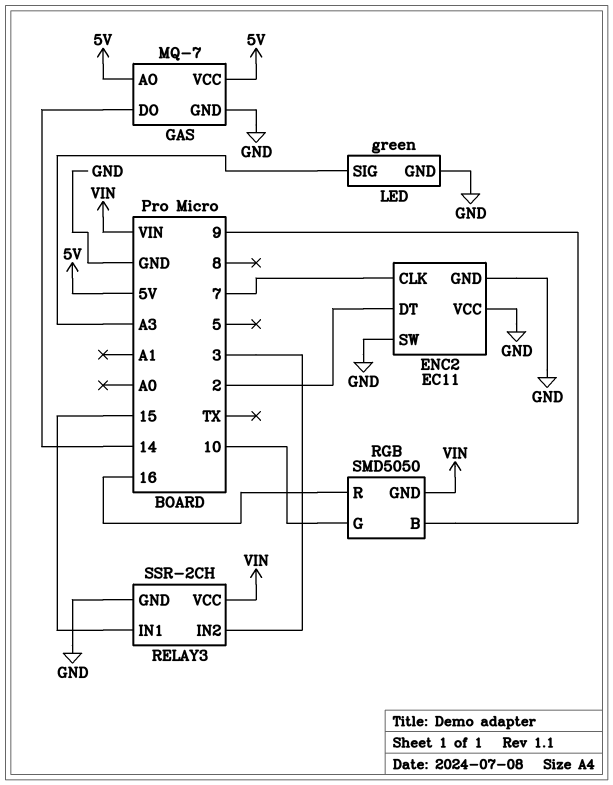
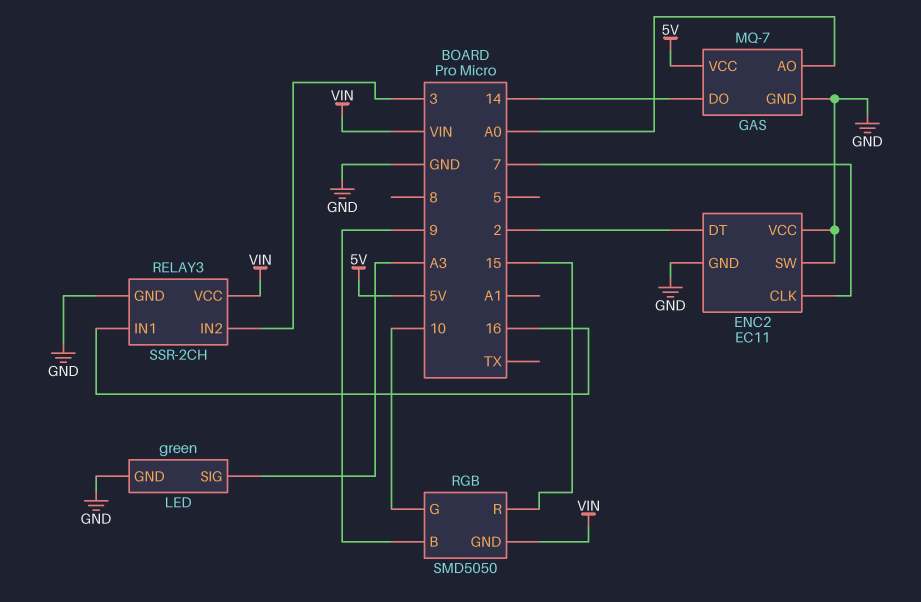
GAS pin AO: 5V -> A0
RELAY3 pin IN1: 15 -> 16
RGB pin R: 16 -> 15

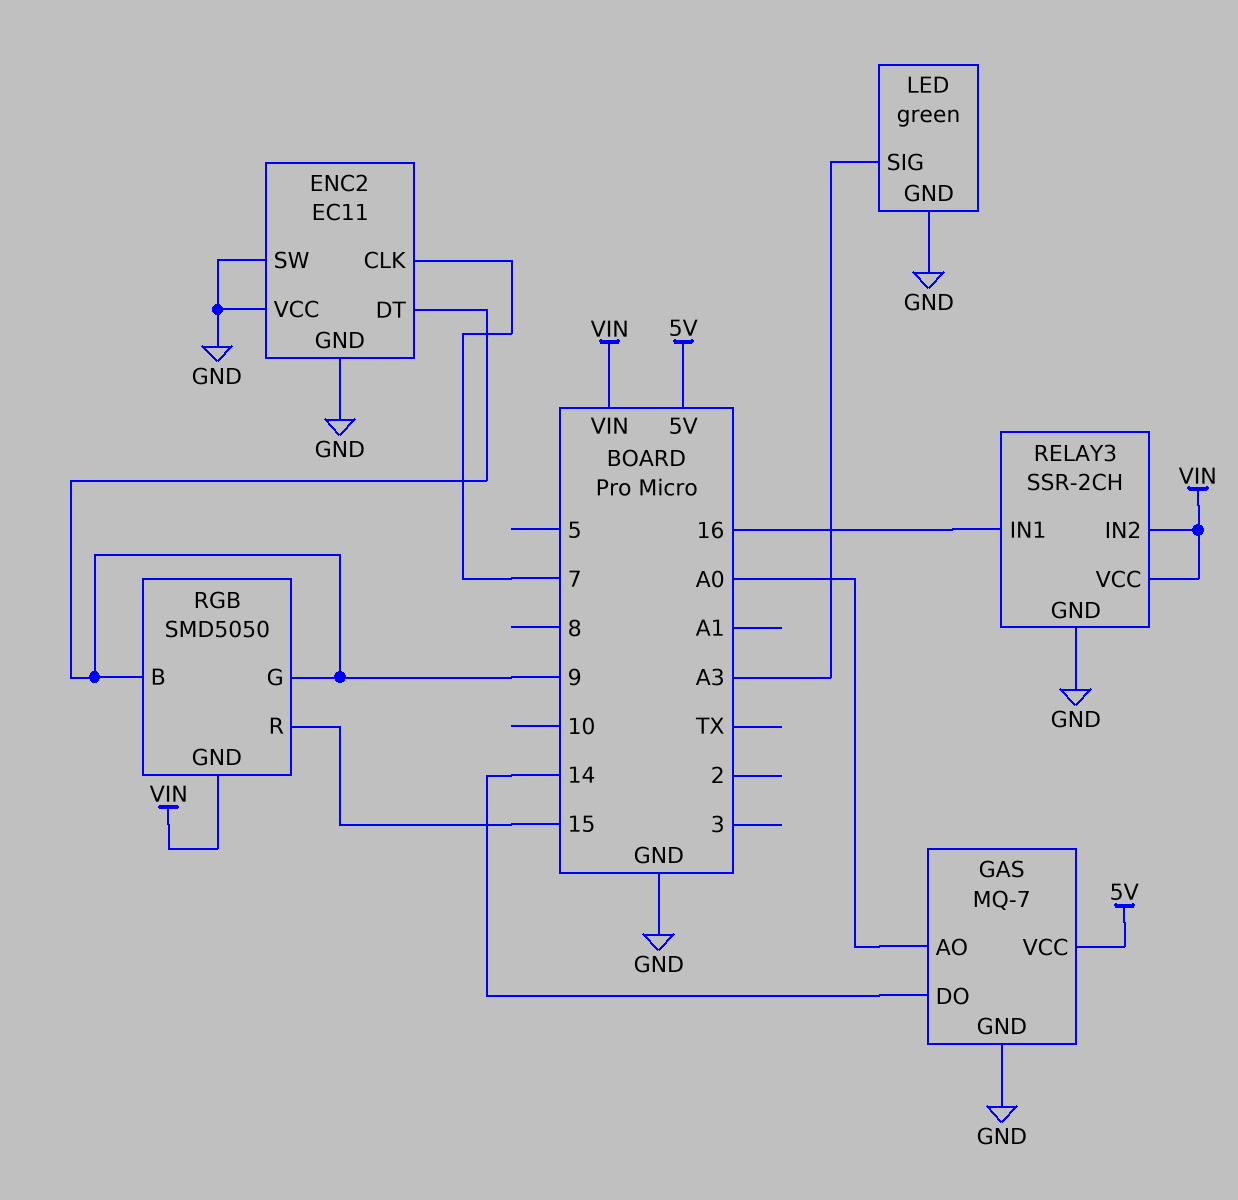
ENC2 pin DT: 2 -> 9
RELAY3 pin IN2: 3 -> VIN
RGB pin G: 10 -> 9

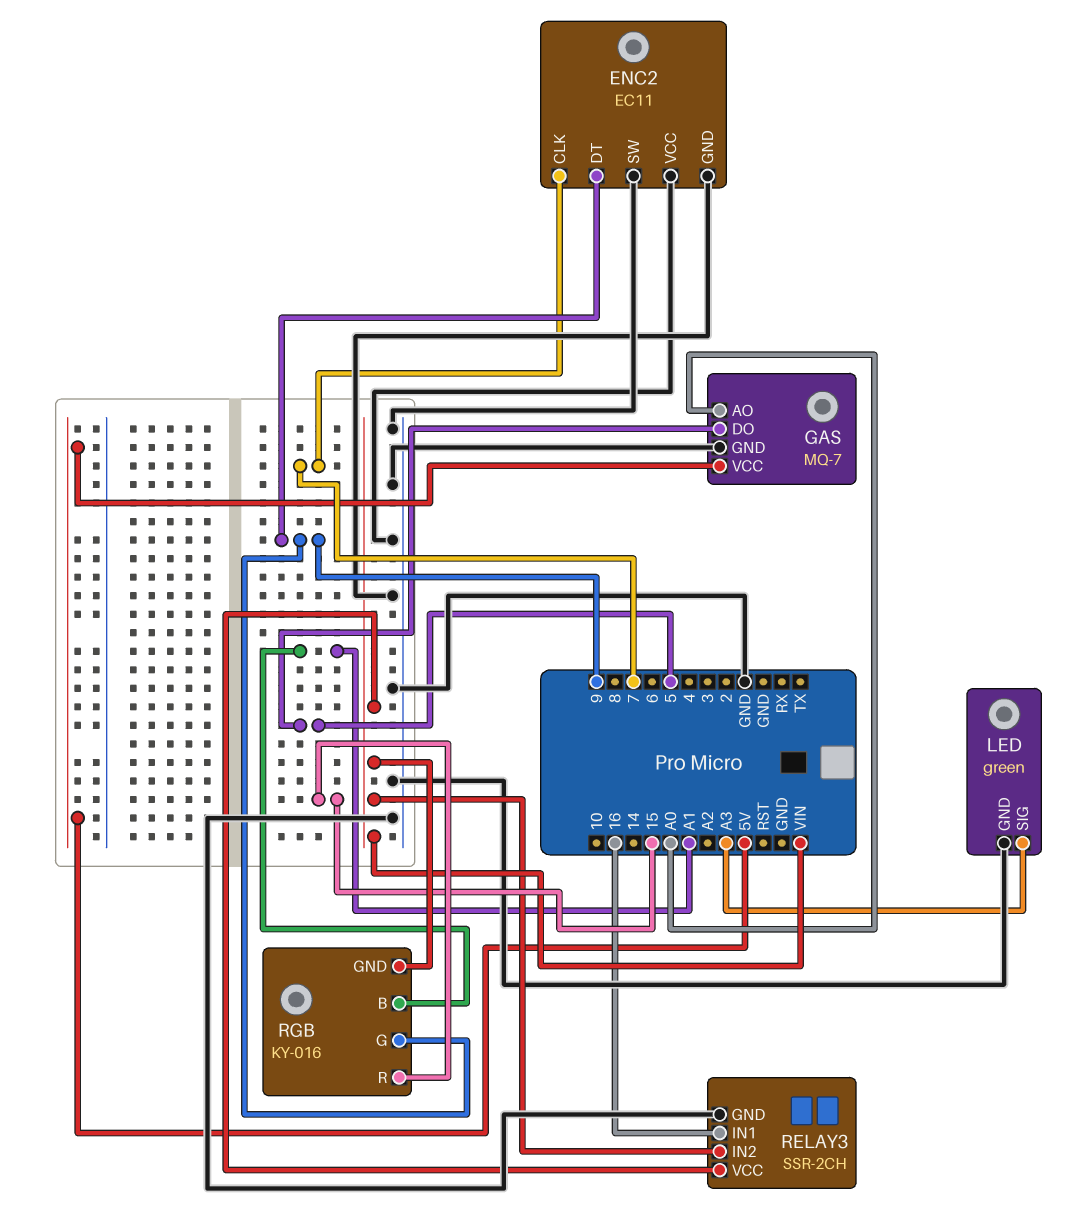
GAS pin DO: 14 -> 5
RGB: SMD5050 -> KY-016
RGB pin B: 9 -> A1

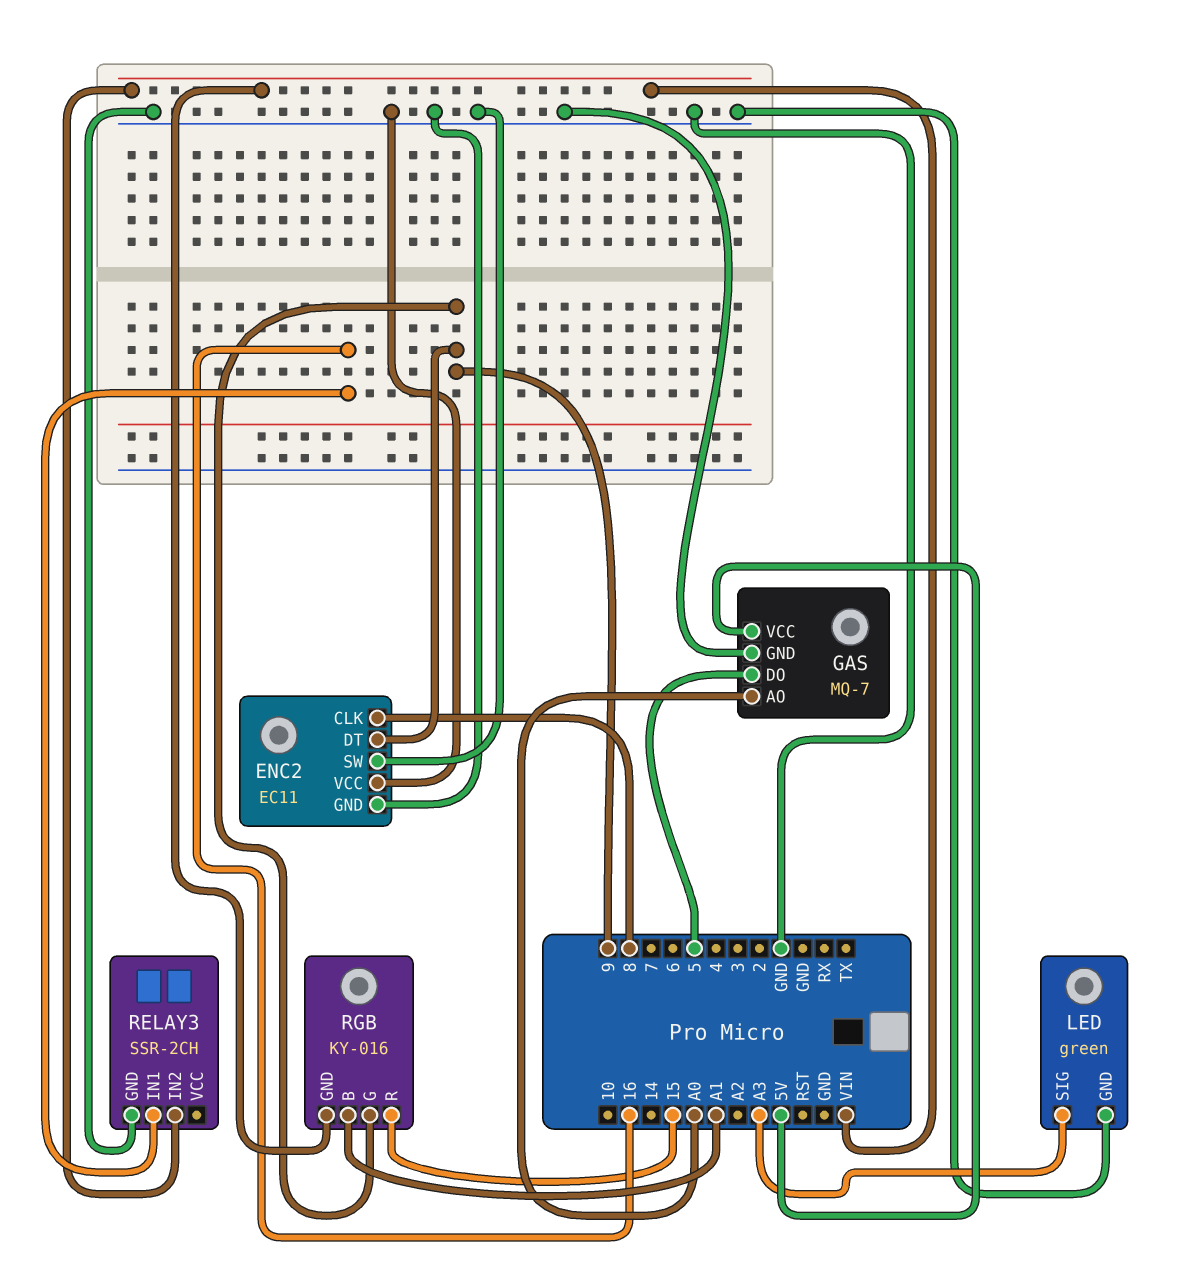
ENC2 pin CLK: 7 -> 8
RELAY3 pin VCC: VIN -> none

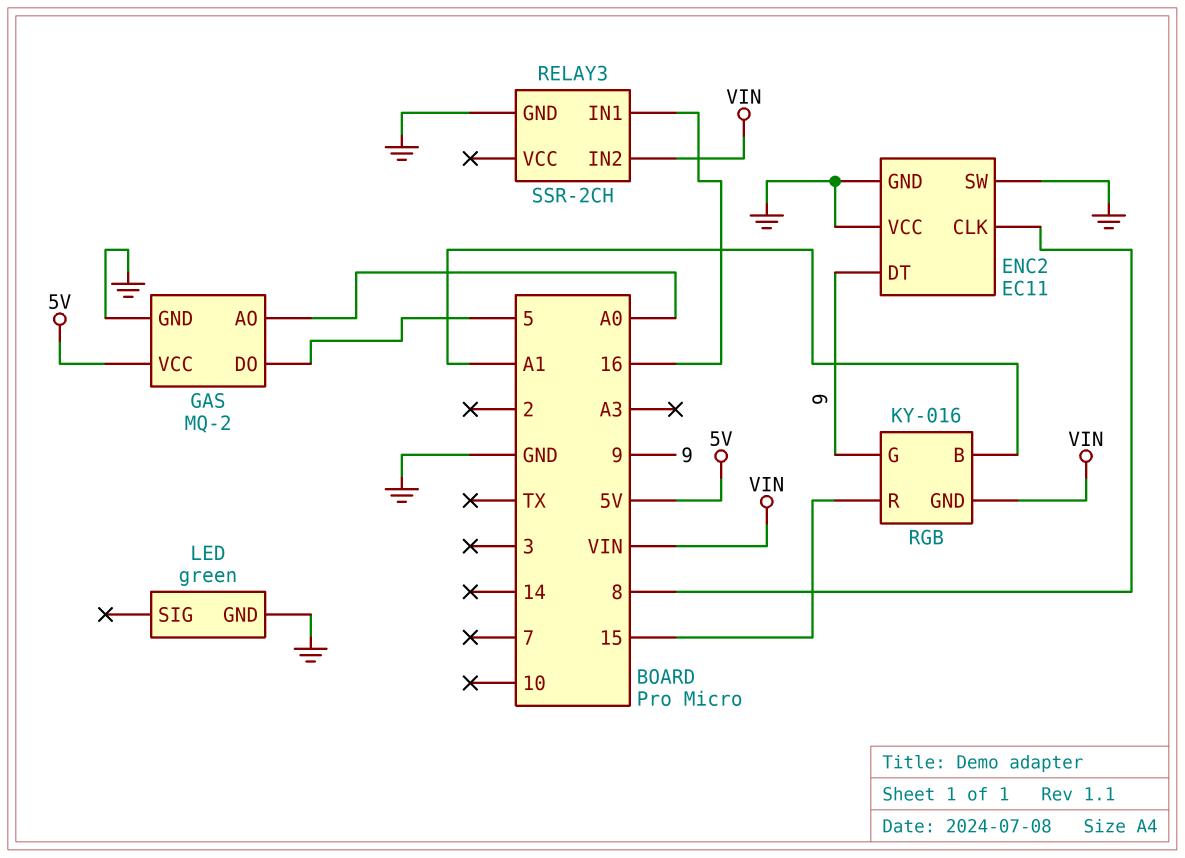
GAS: MQ-7 -> MQ-2
LED pin SIG: A3 -> none

